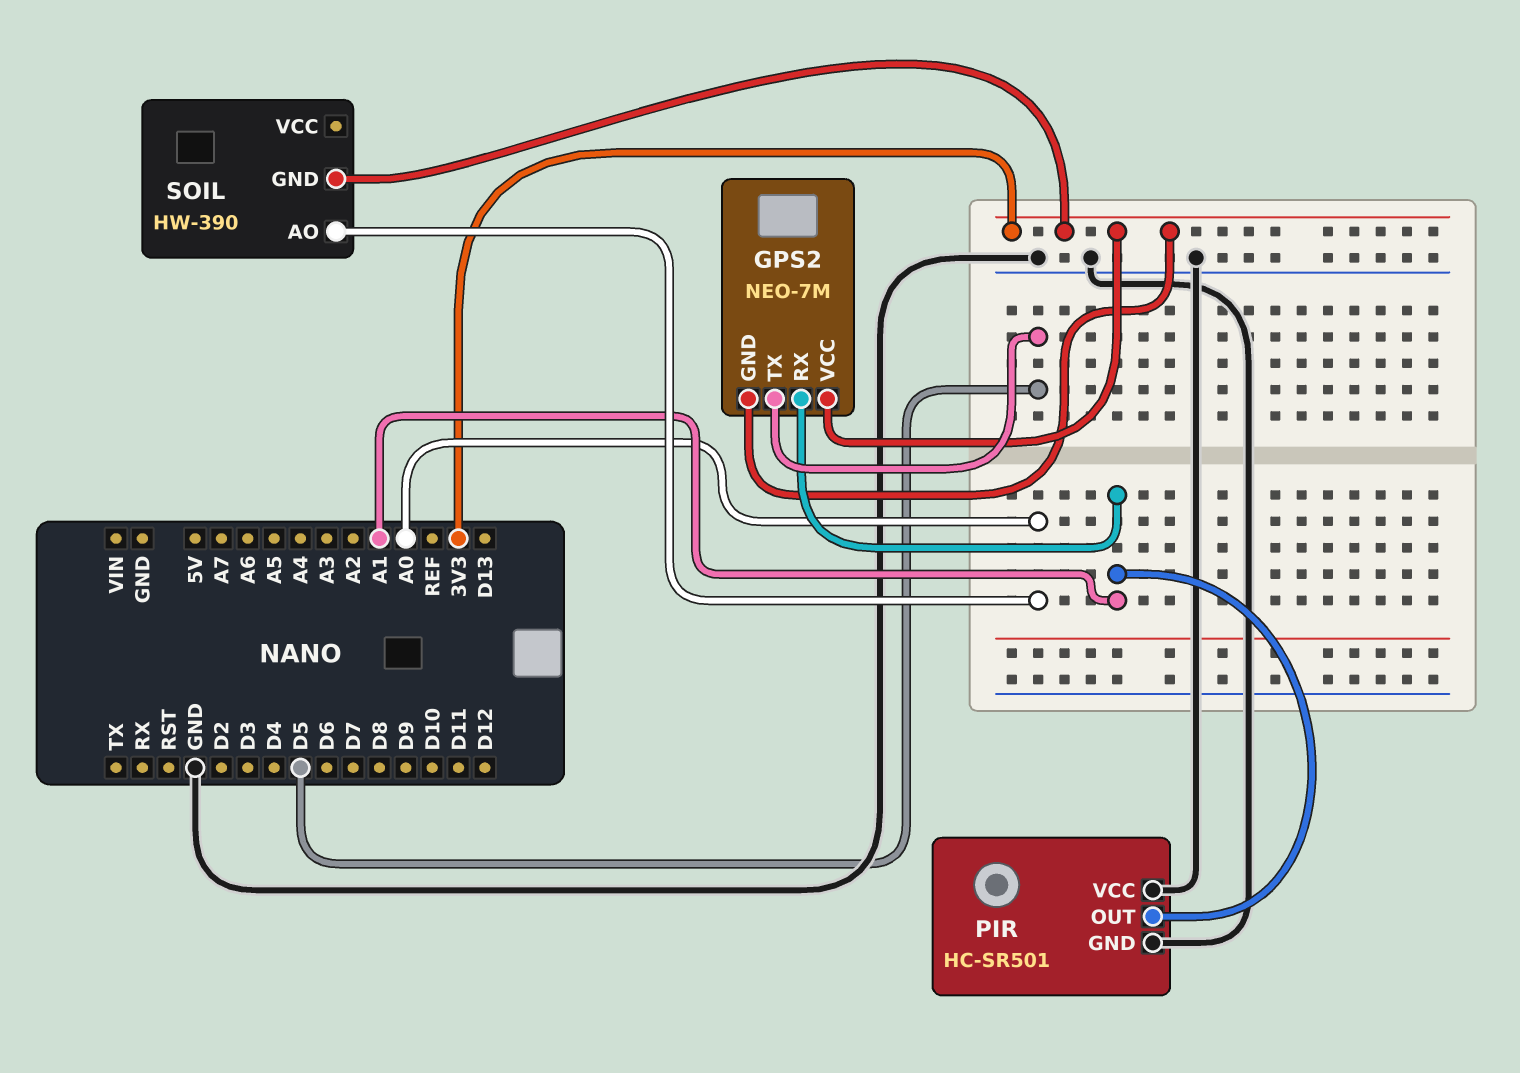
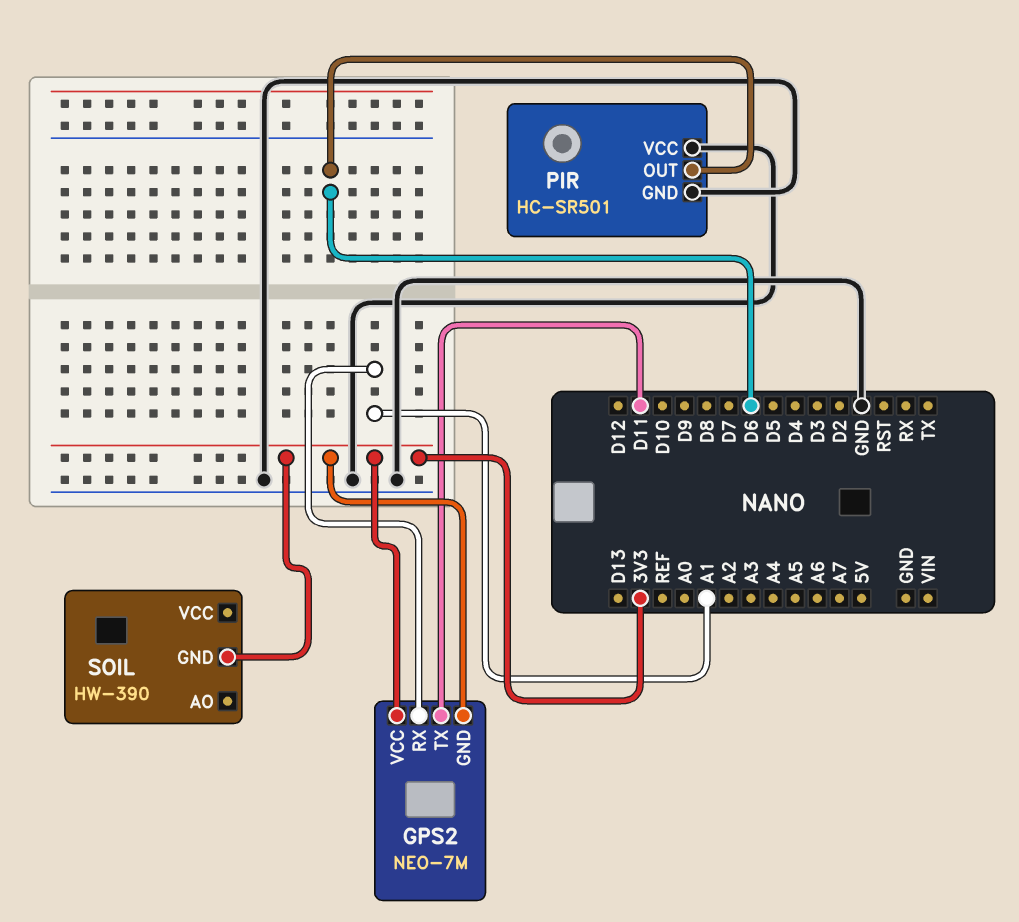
GPS2 pin TX: D5 -> D11
PIR pin OUT: A1 -> D6
SOIL pin AO: A0 -> none

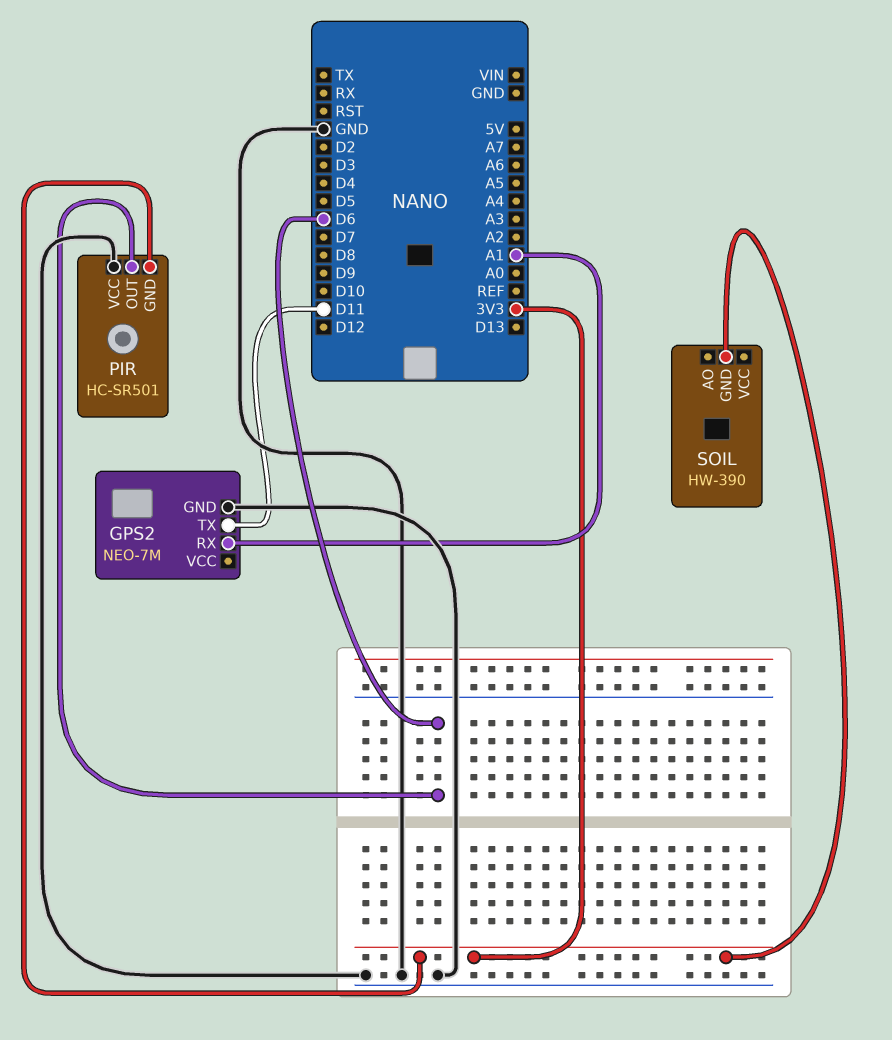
GPS2 pin GND: 3V3 -> GND
GPS2 pin VCC: 3V3 -> none
PIR pin GND: GND -> 3V3

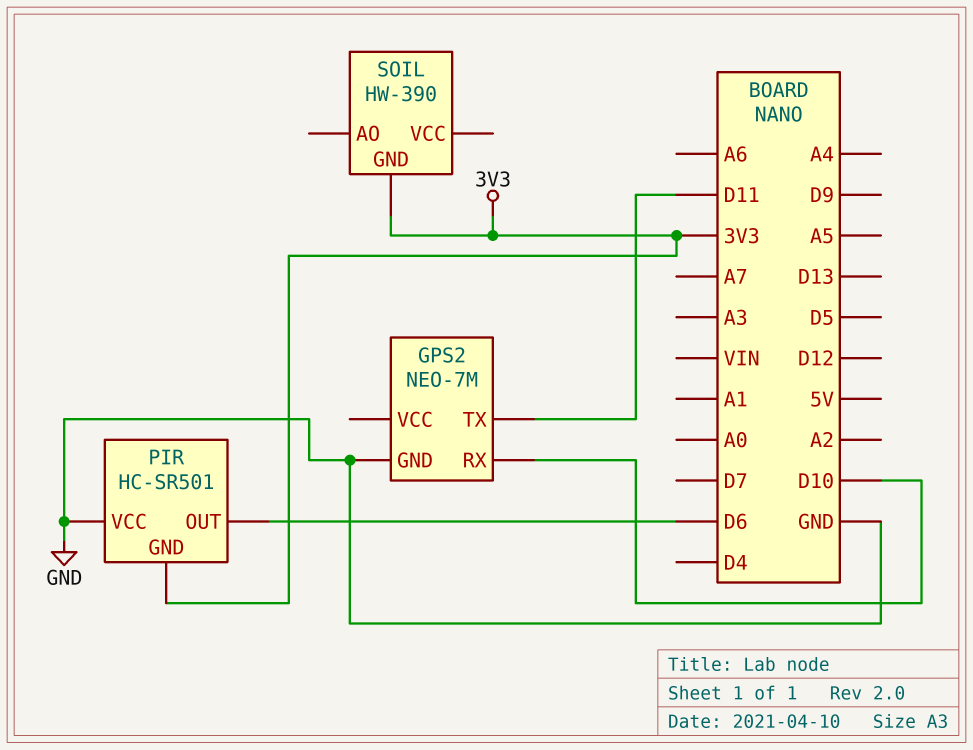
GPS2 pin RX: A1 -> D10

